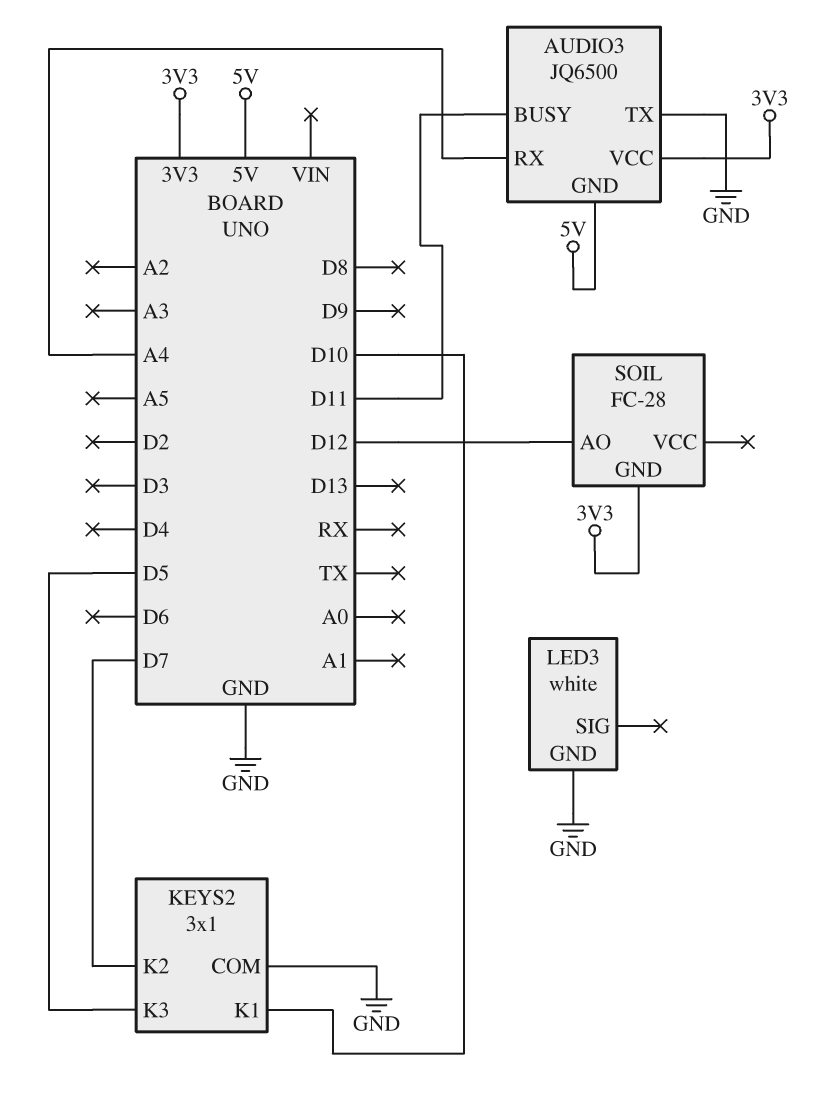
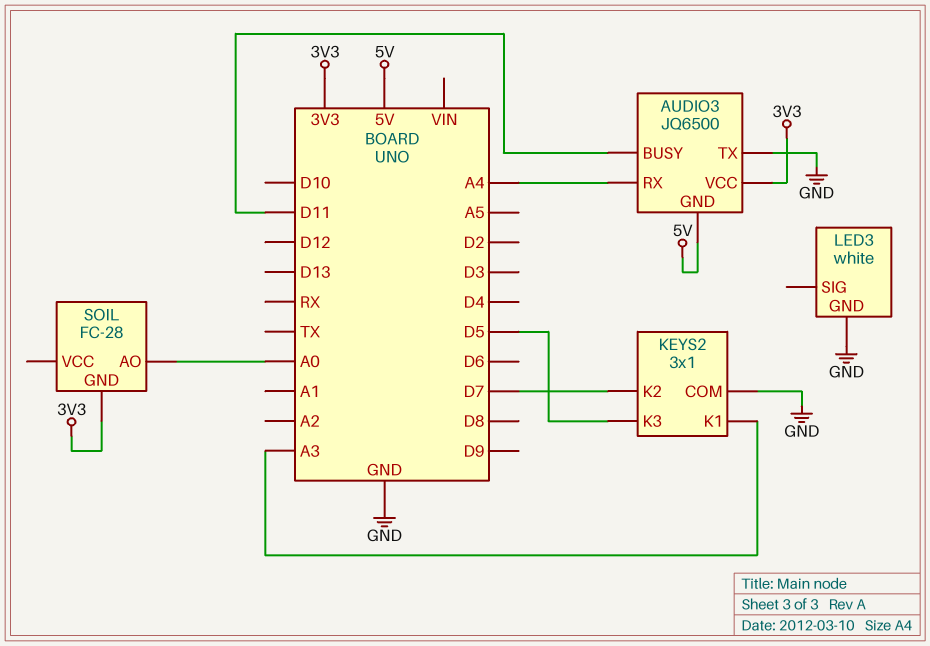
KEYS2 pin K1: D10 -> A3
SOIL pin AO: D12 -> A0

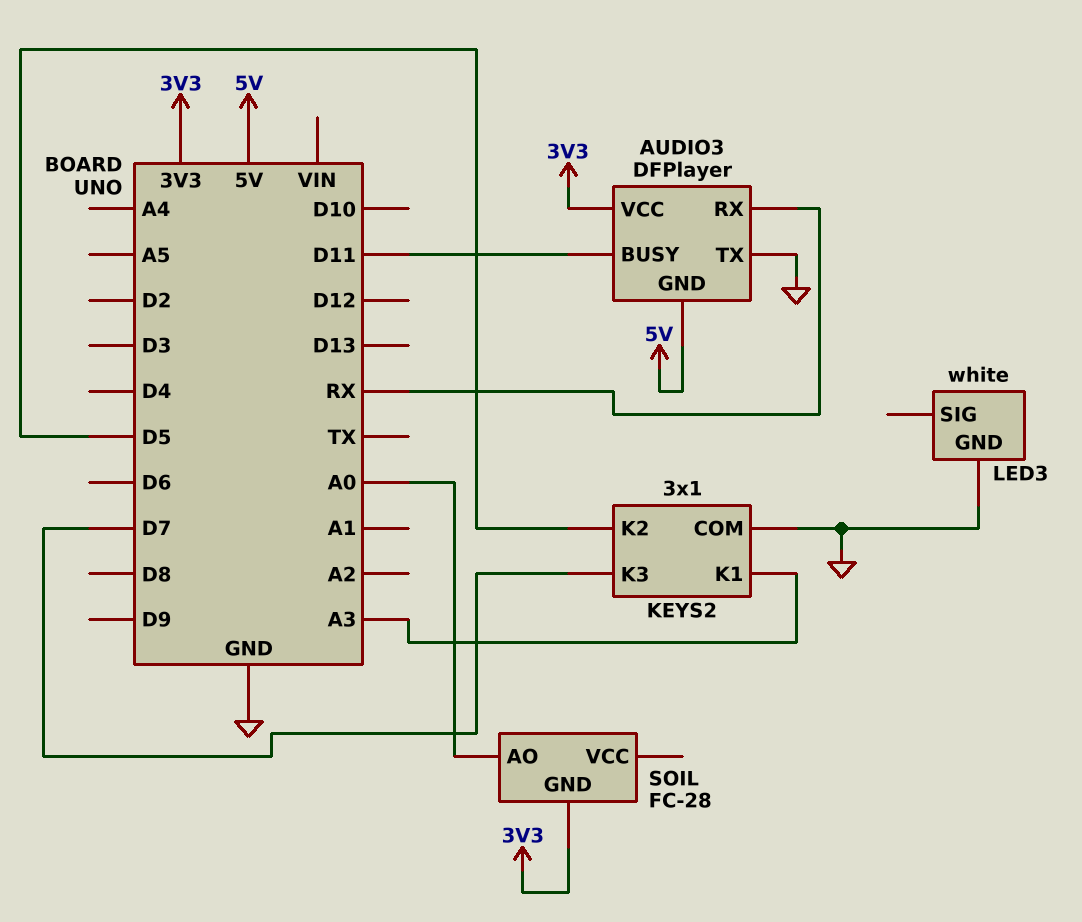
AUDIO3: JQ6500 -> DFPlayer
AUDIO3 pin RX: A4 -> RX
KEYS2 pin K2: D7 -> D5
KEYS2 pin K3: D5 -> D7

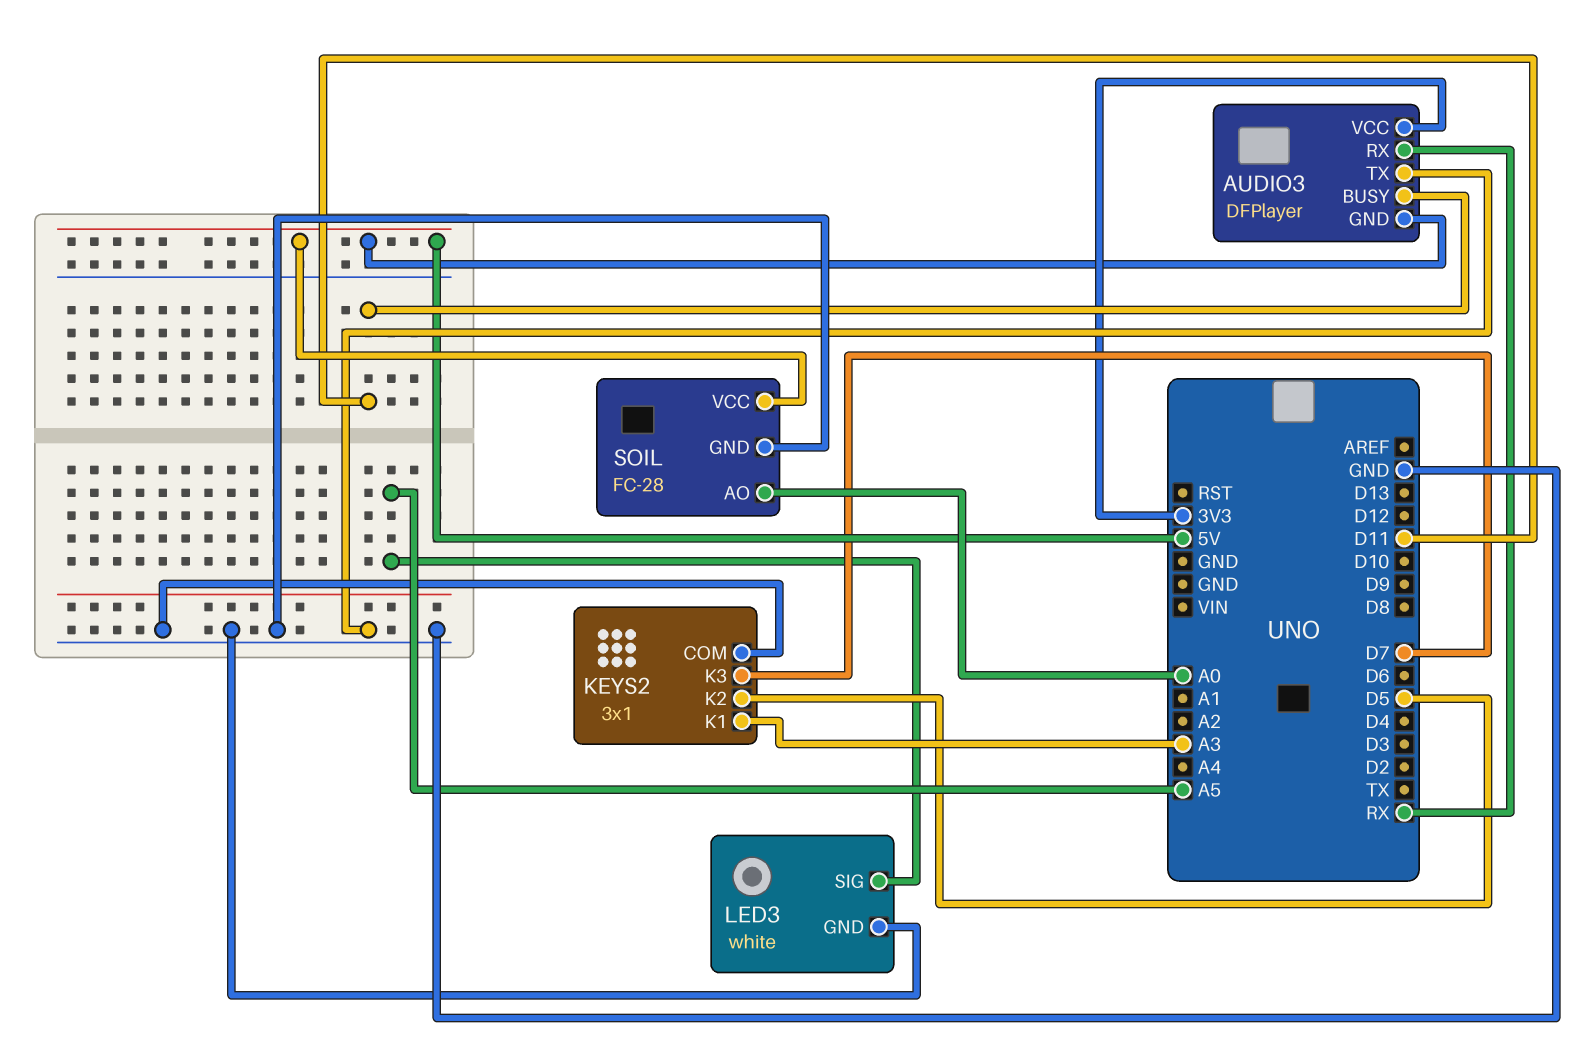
LED3 pin SIG: none -> A5
SOIL pin GND: 3V3 -> GND
SOIL pin VCC: none -> 5V

